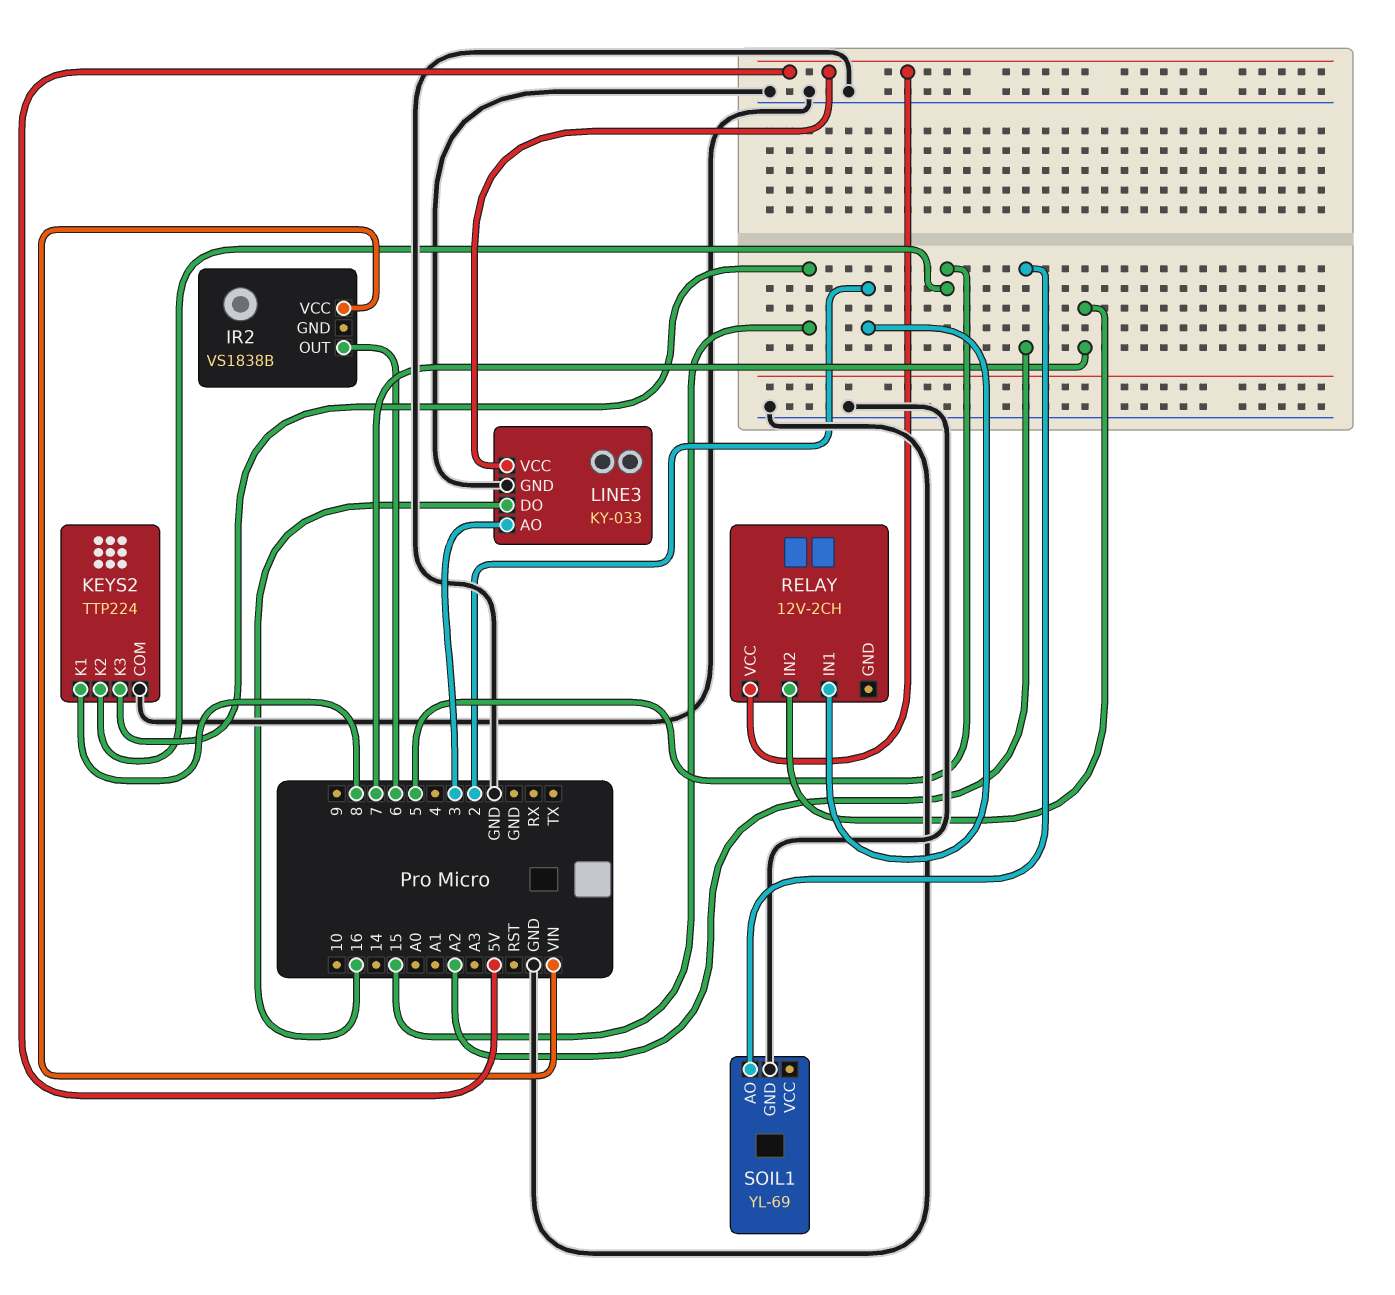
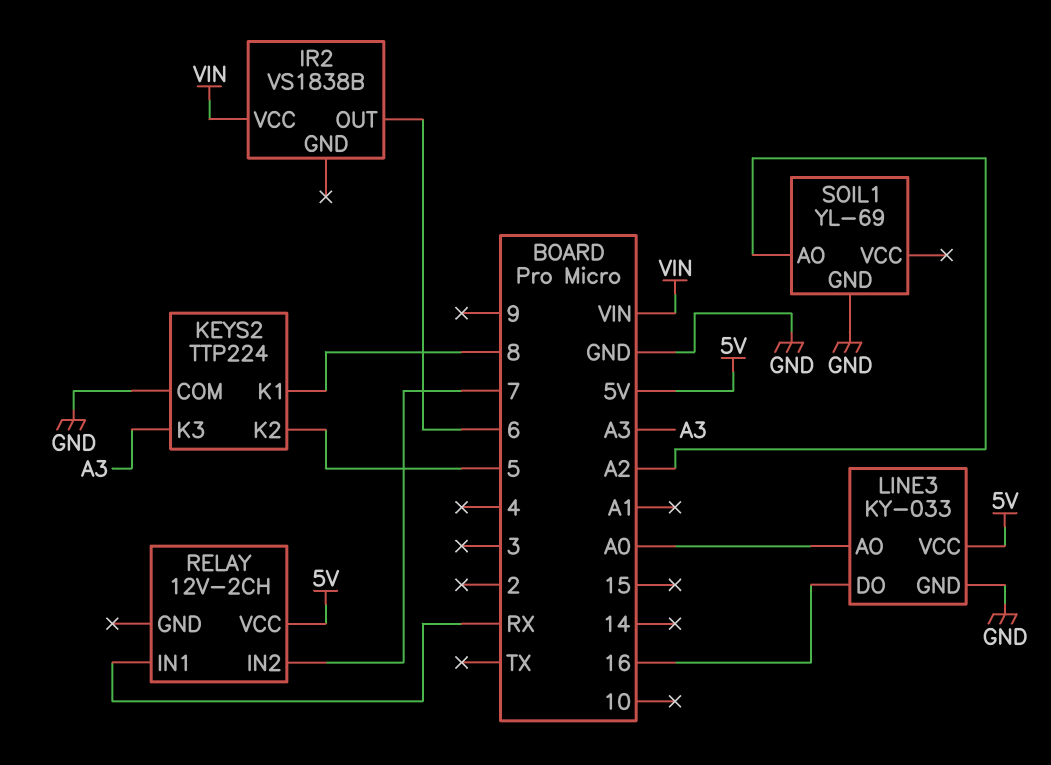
KEYS2 pin K3: 15 -> A3
LINE3 pin AO: 3 -> A0
RELAY pin IN1: 2 -> RX

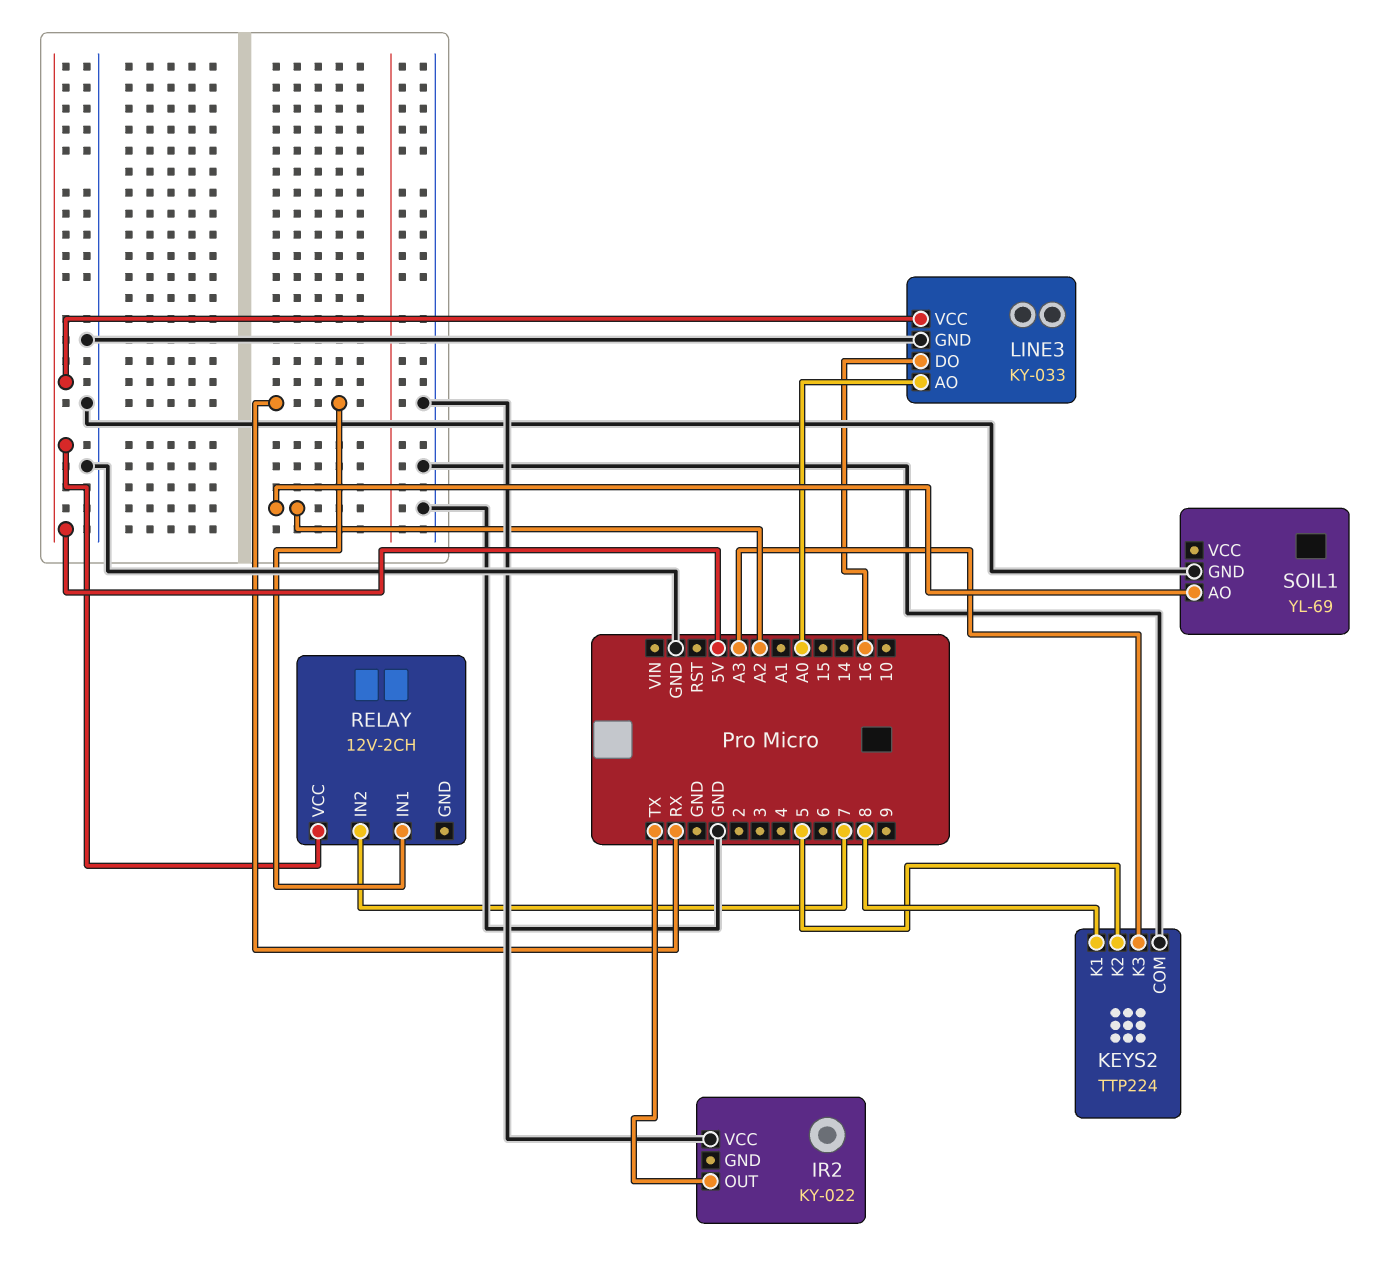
IR2: VS1838B -> KY-022
IR2 pin OUT: 6 -> TX
IR2 pin VCC: VIN -> GND

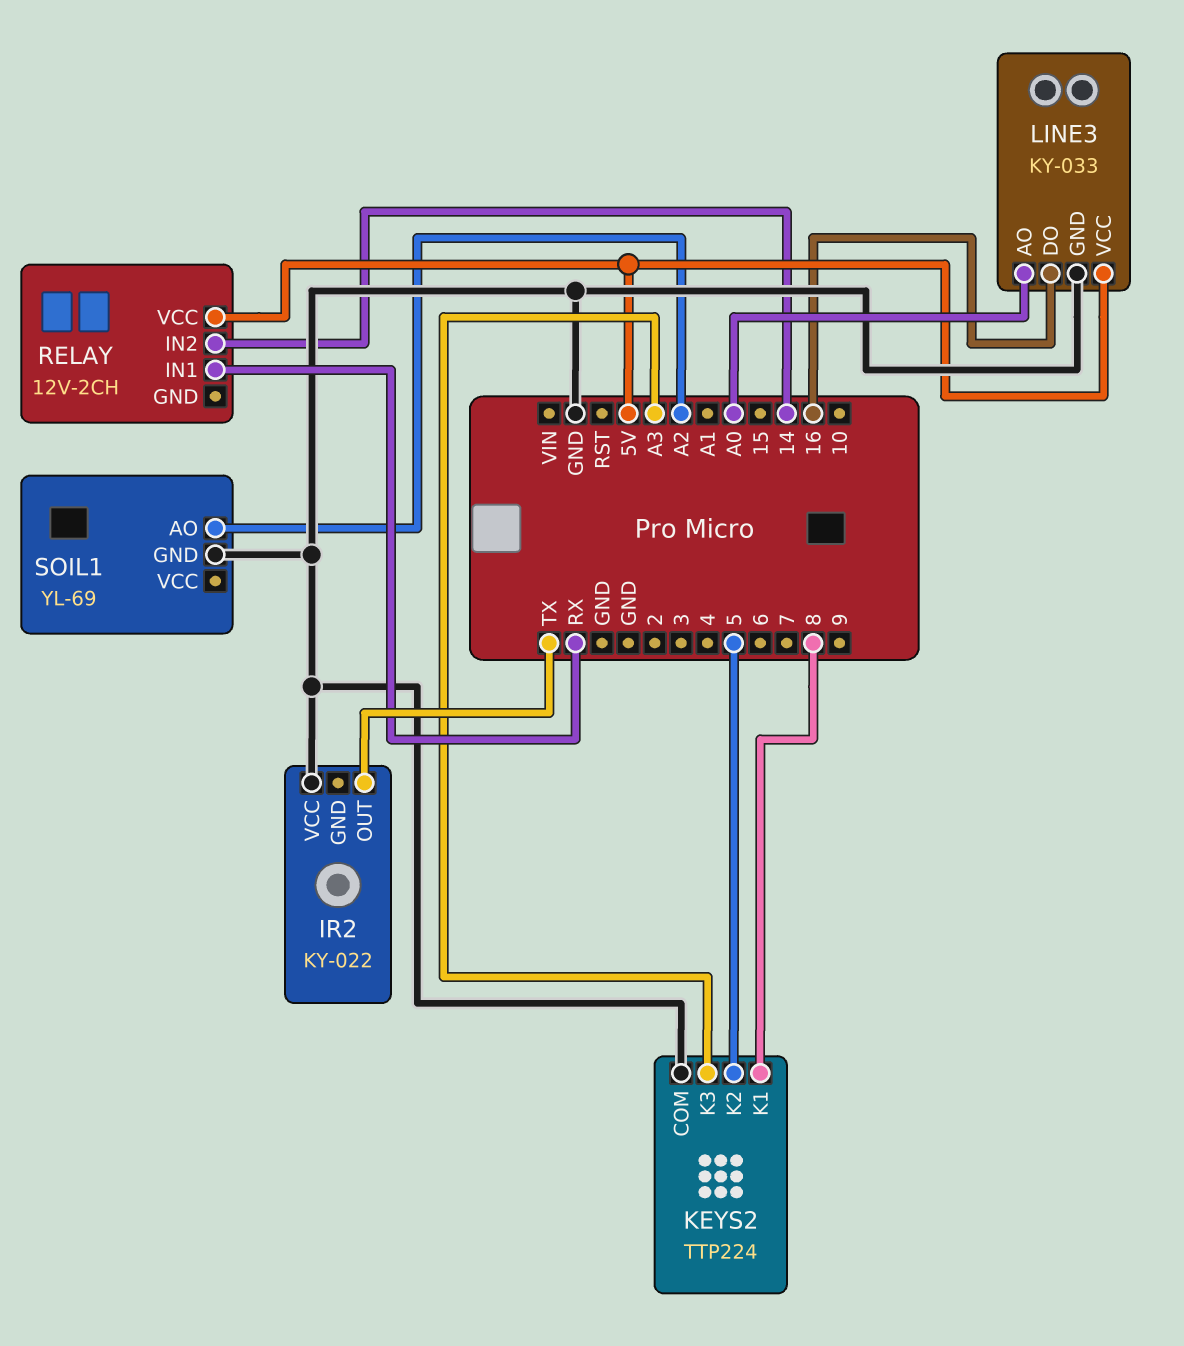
RELAY pin IN2: 7 -> 14

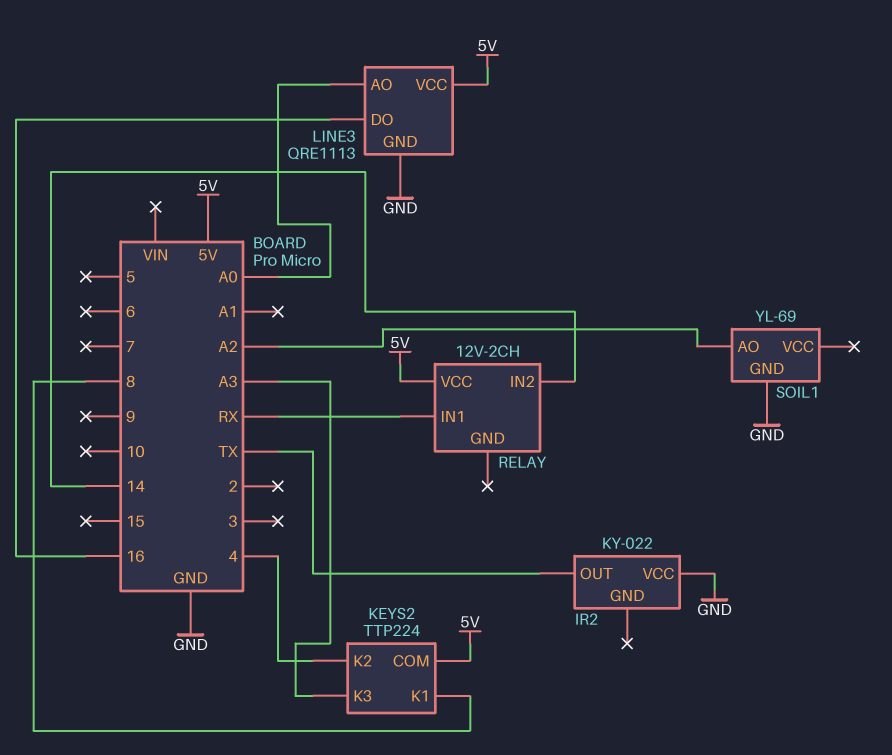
KEYS2 pin COM: GND -> 5V
KEYS2 pin K2: 5 -> 4
LINE3: KY-033 -> QRE1113

